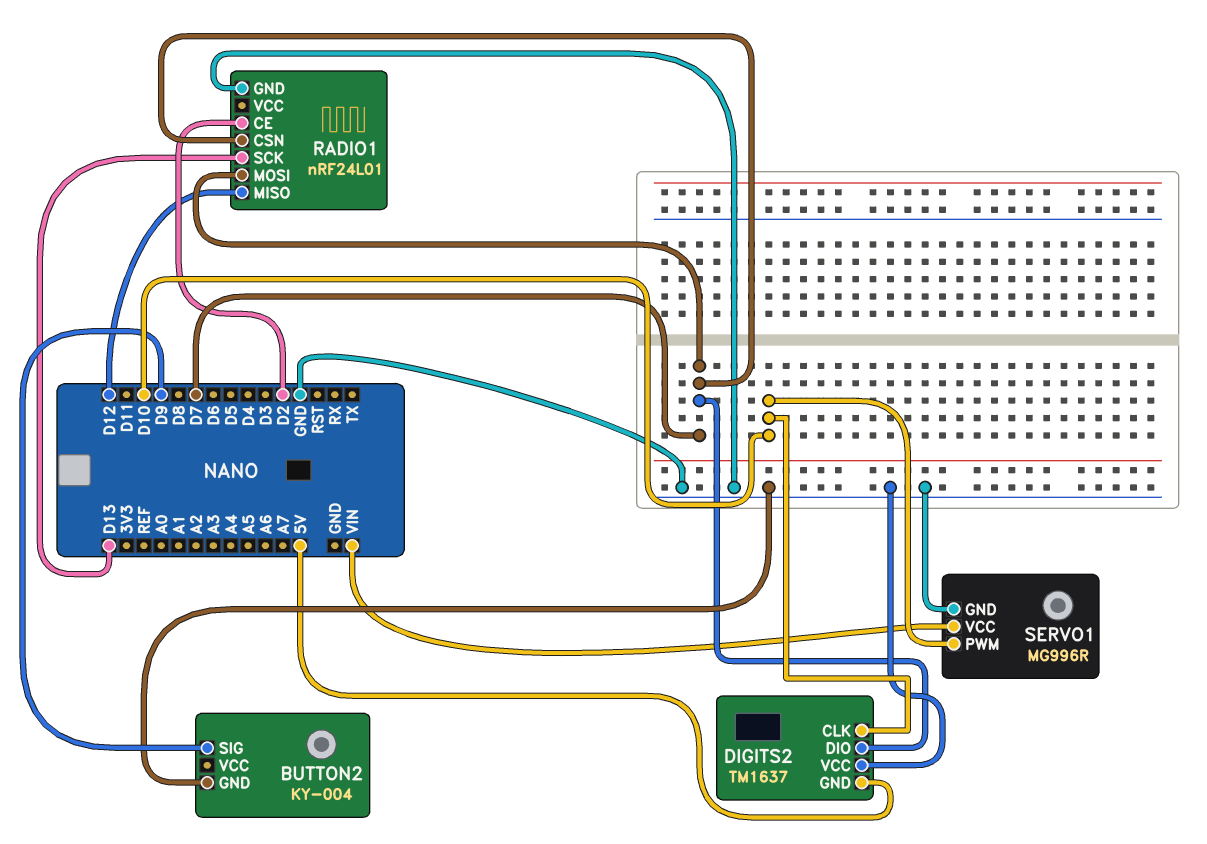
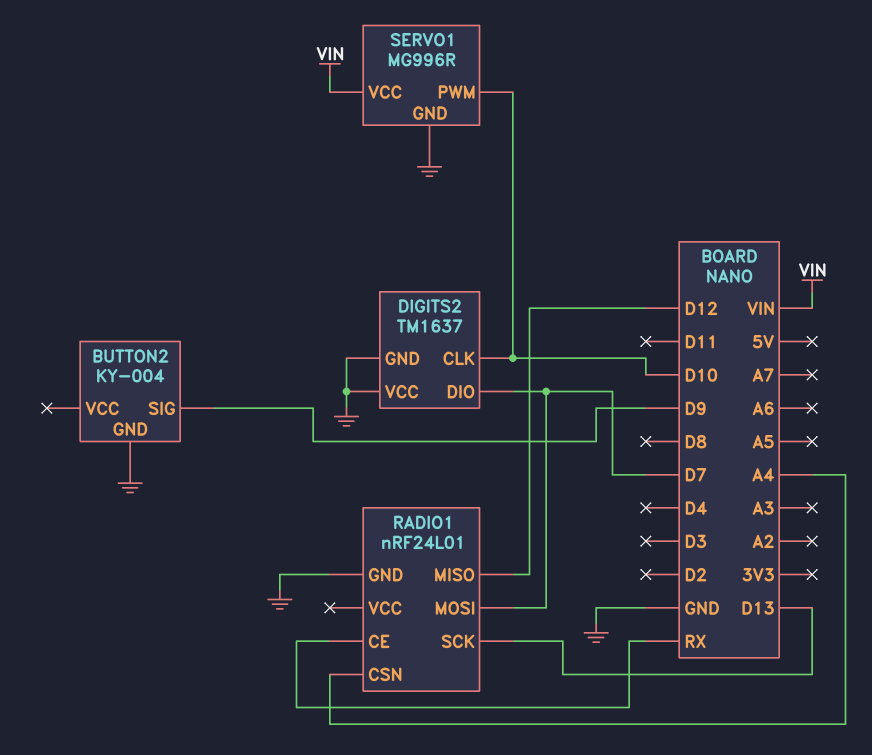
DIGITS2 pin GND: 5V -> GND
RADIO1 pin CE: D2 -> RX
RADIO1 pin CSN: D7 -> A4

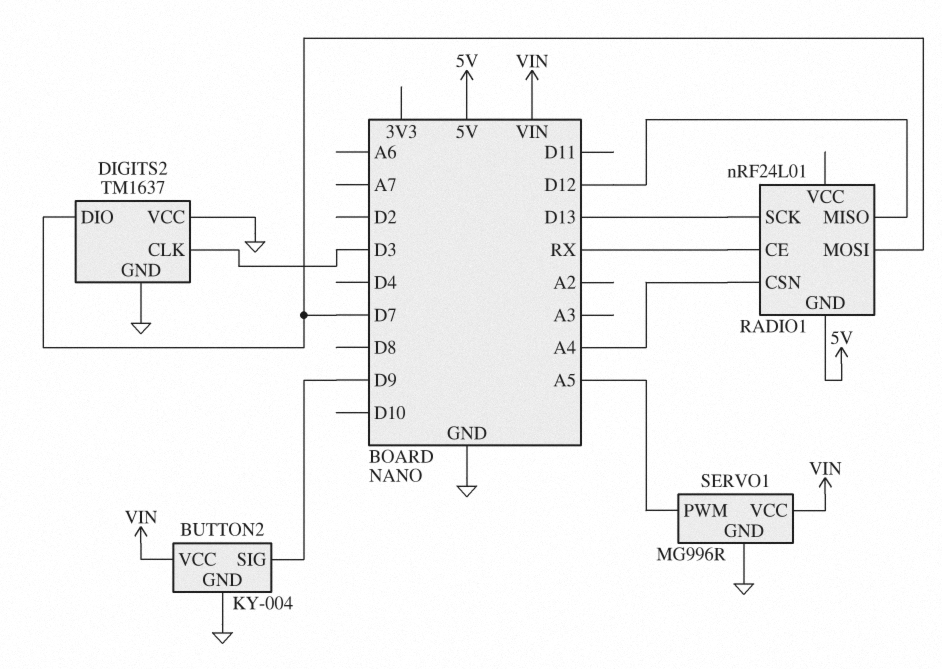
BUTTON2 pin VCC: none -> VIN
DIGITS2 pin CLK: D10 -> D3
RADIO1 pin GND: GND -> 5V
SERVO1 pin PWM: D10 -> A5

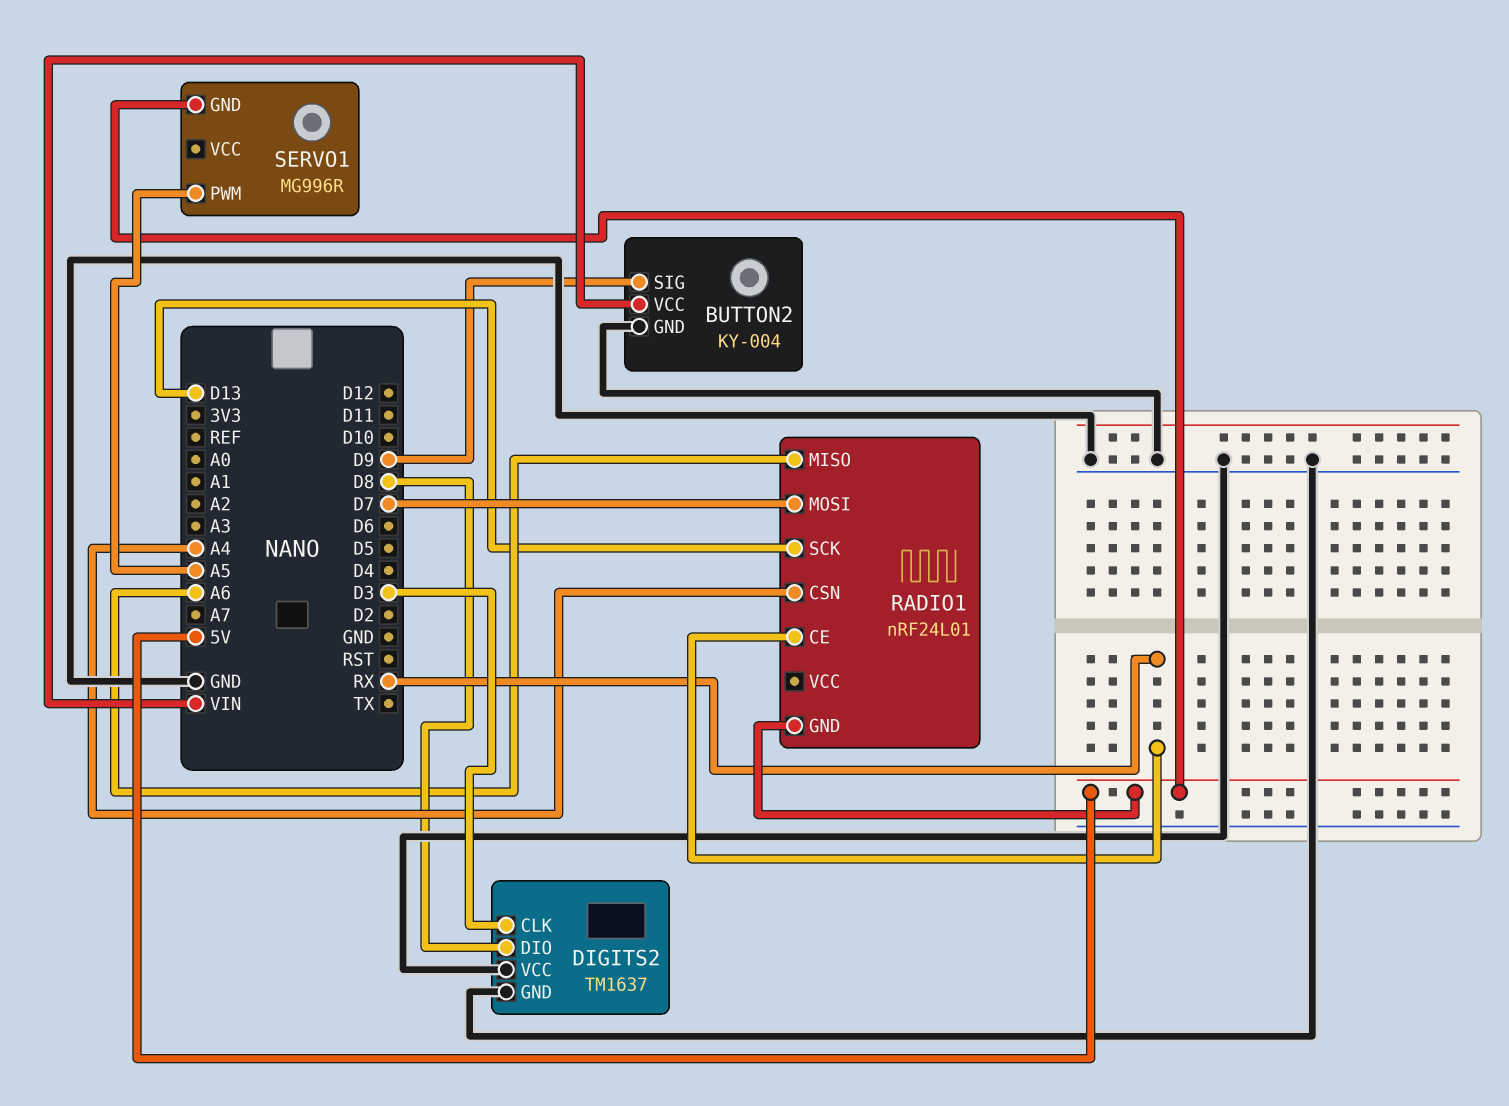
DIGITS2 pin DIO: D7 -> D8
RADIO1 pin MISO: D12 -> A6
SERVO1 pin GND: GND -> 5V
SERVO1 pin VCC: VIN -> none

